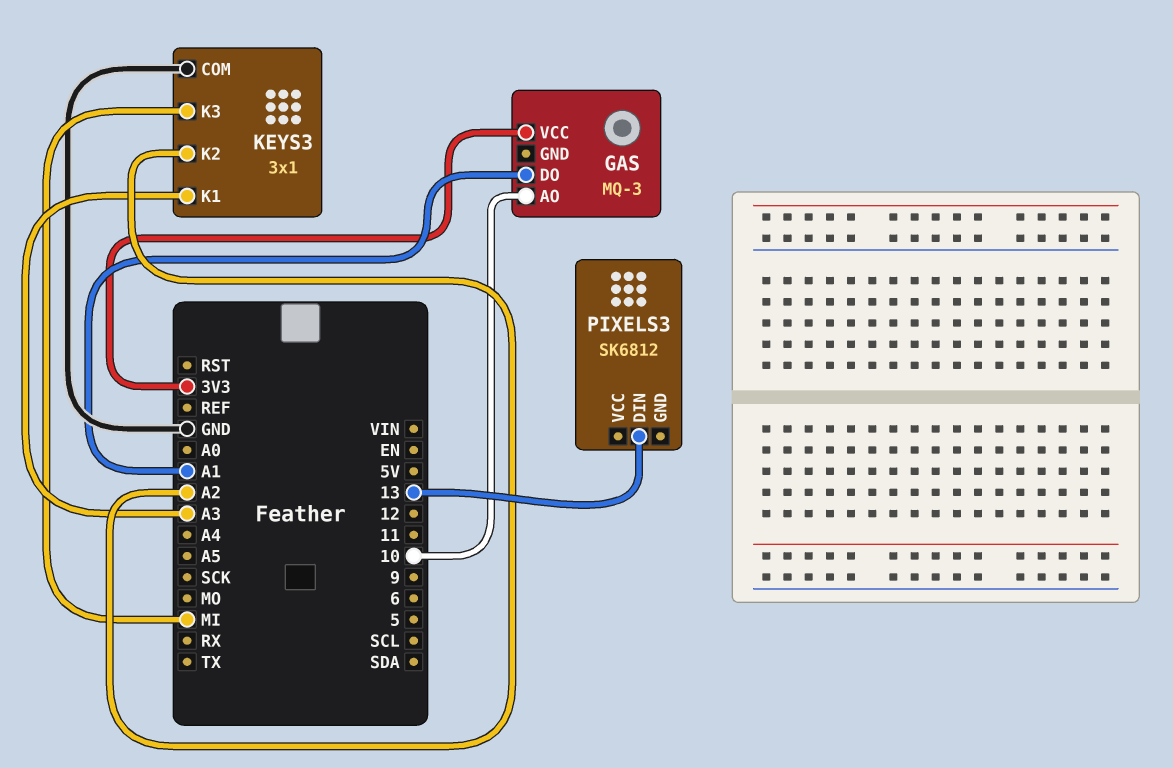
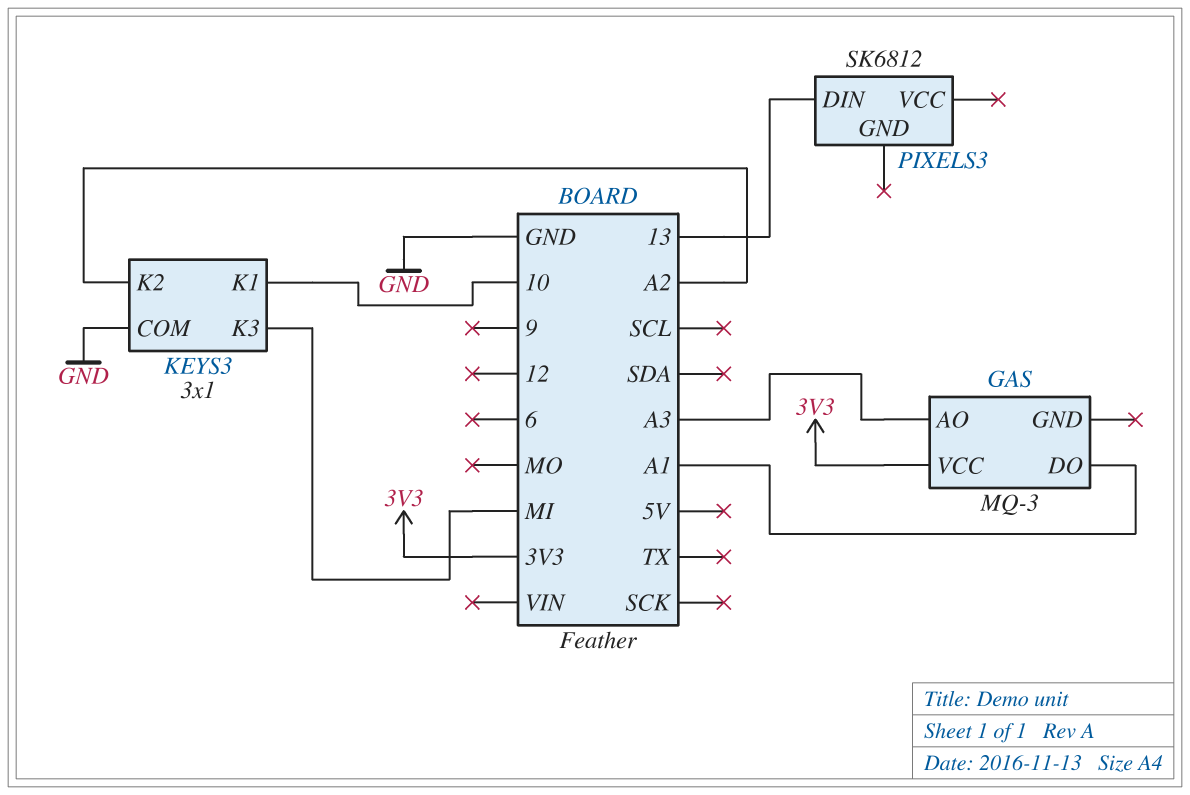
GAS pin AO: 10 -> A3
KEYS3 pin K1: A3 -> 10

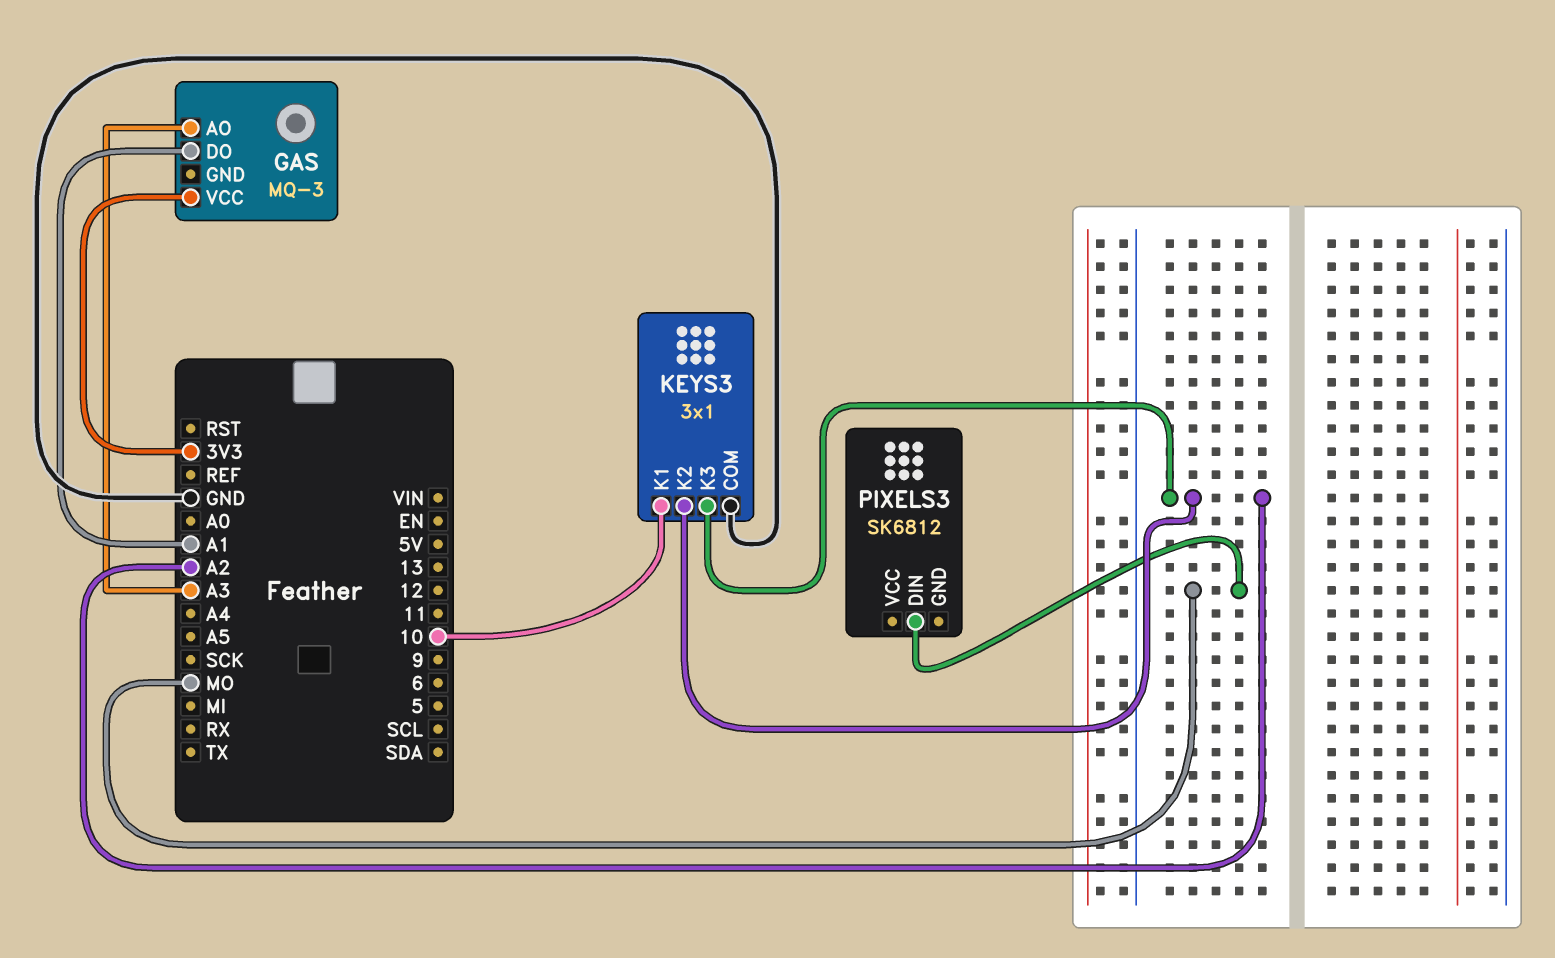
KEYS3 pin K3: MI -> A2
PIXELS3 pin DIN: 13 -> MO

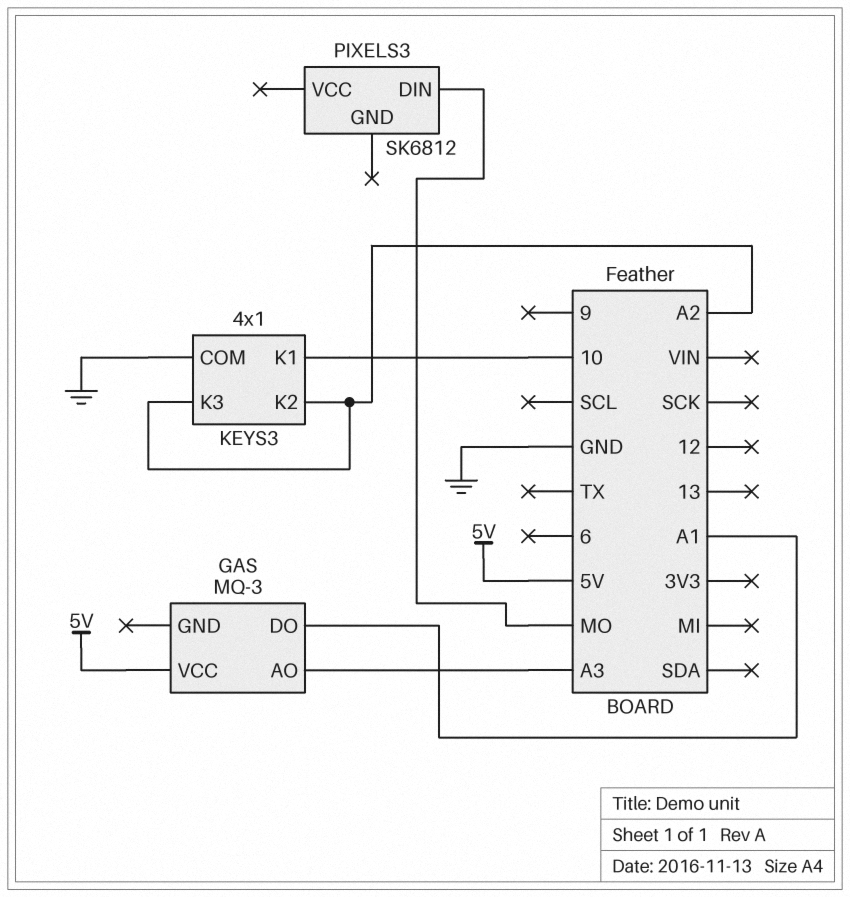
GAS pin VCC: 3V3 -> 5V
KEYS3: 3x1 -> 4x1

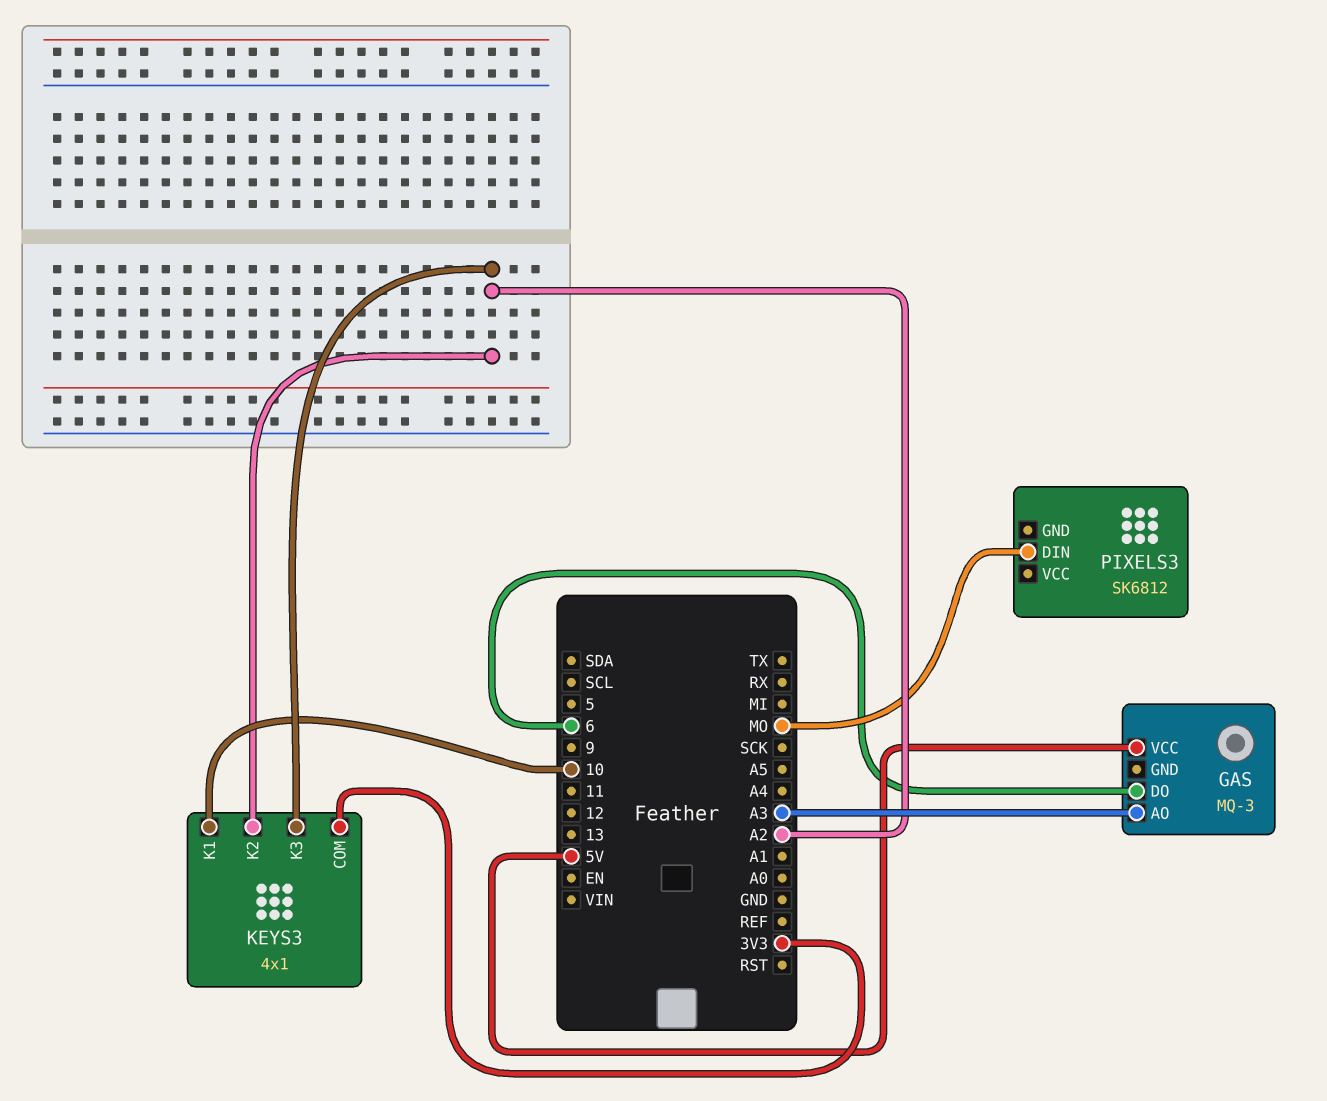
GAS pin DO: A1 -> 6
KEYS3 pin COM: GND -> 3V3

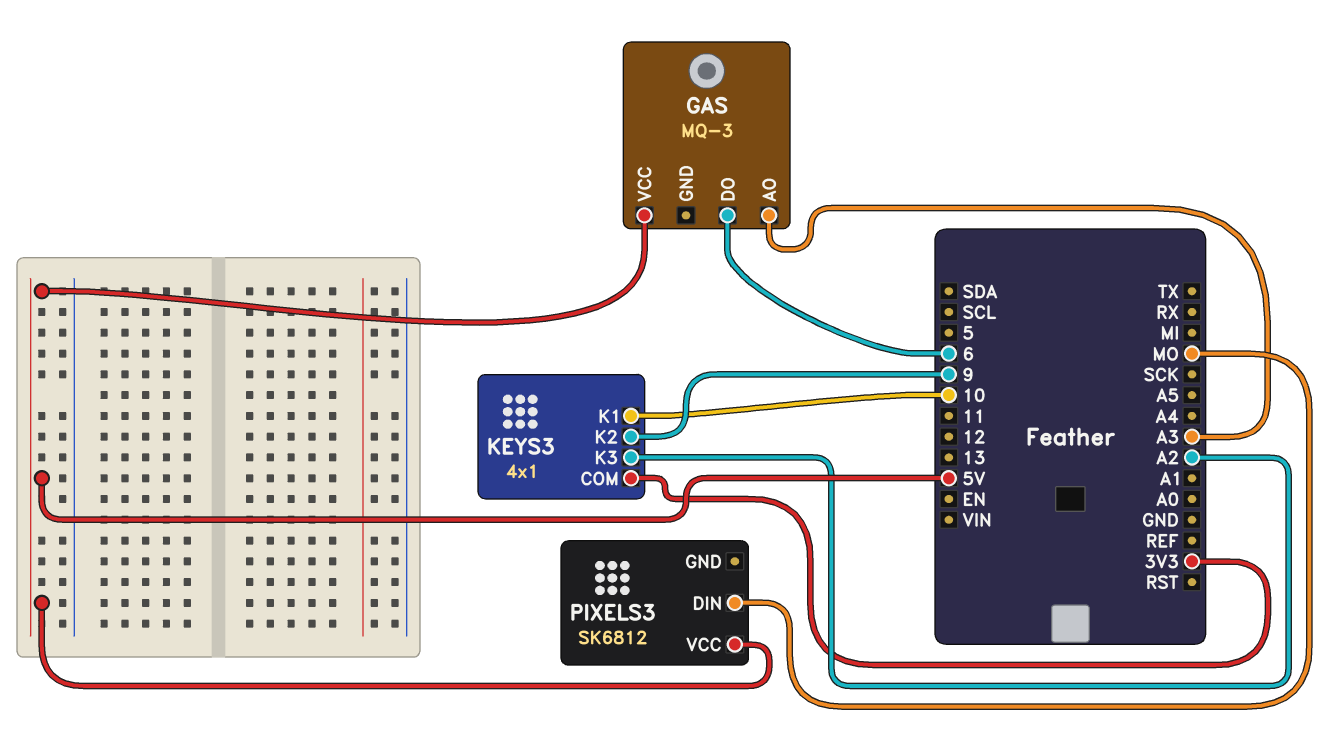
KEYS3 pin K2: A2 -> 9
PIXELS3 pin VCC: none -> 5V

